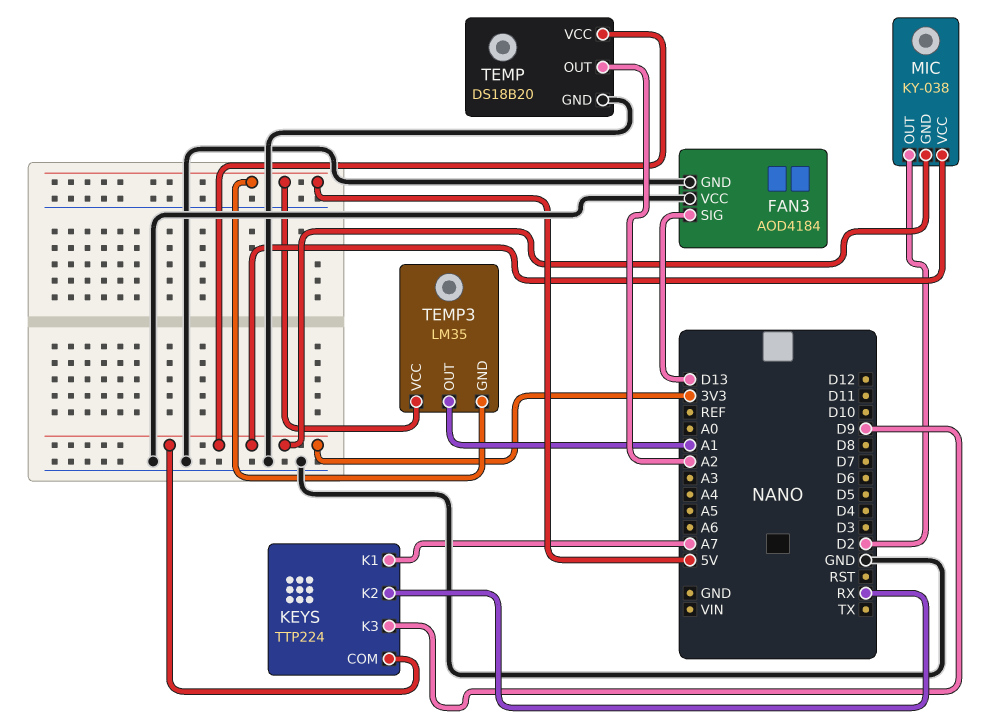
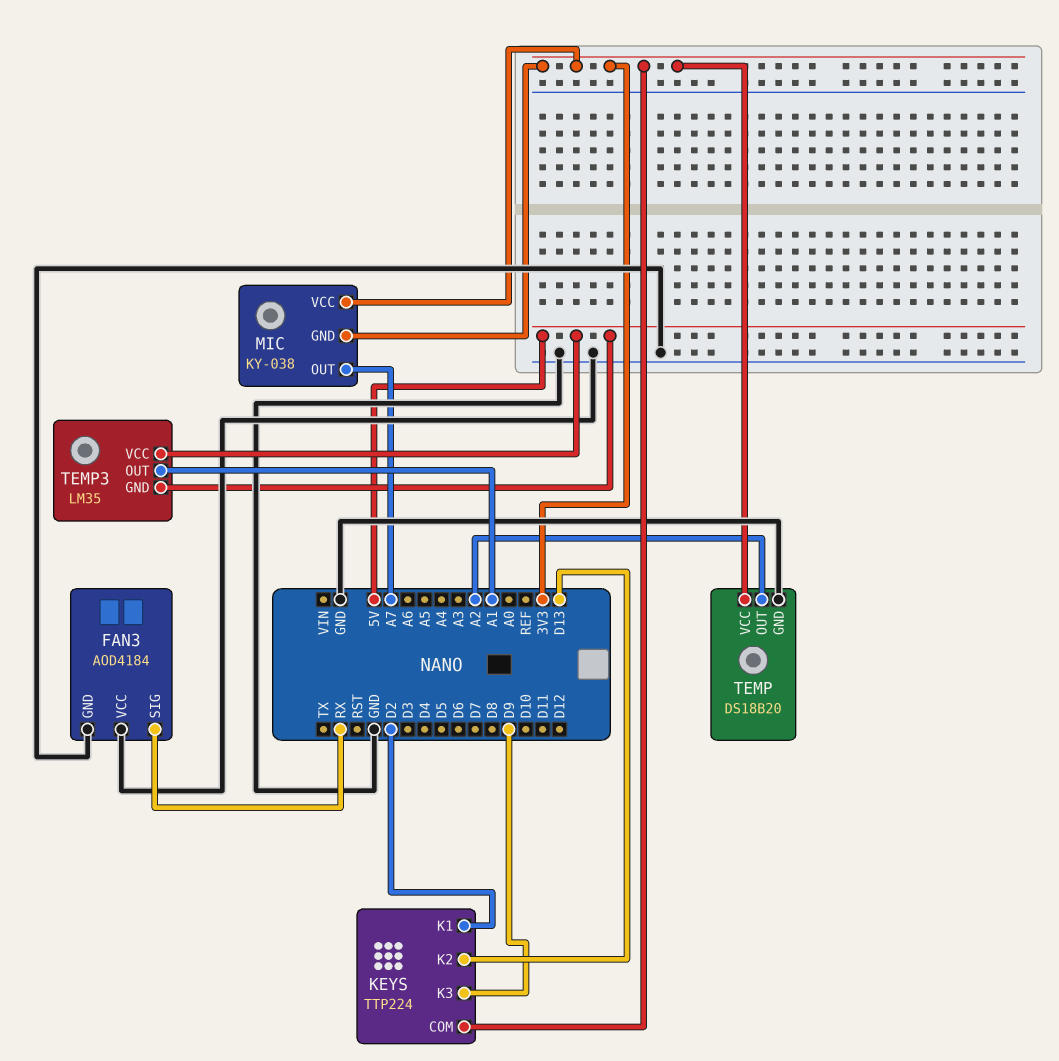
FAN3 pin SIG: D13 -> RX
KEYS pin K1: A7 -> D2
KEYS pin K2: RX -> D13
MIC pin OUT: D2 -> A7

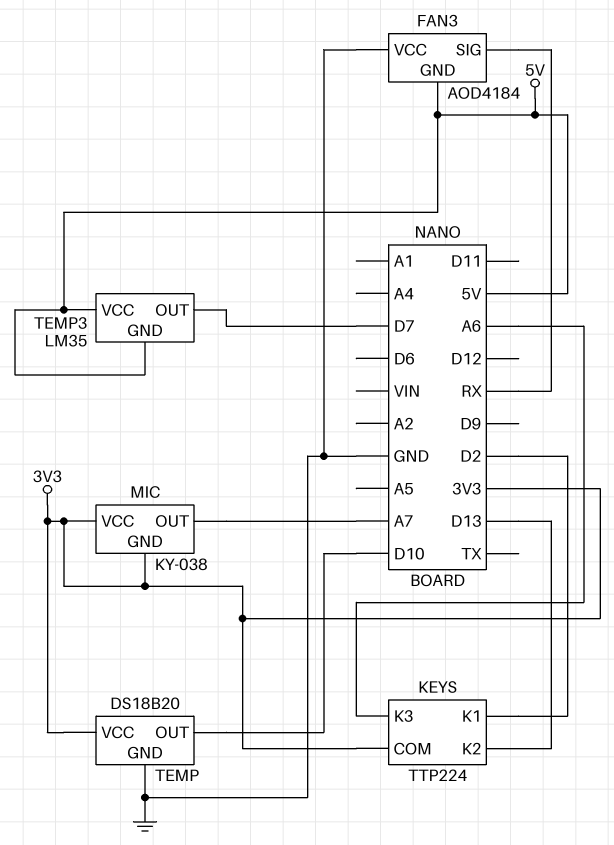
FAN3 pin GND: GND -> 5V
KEYS pin K3: D9 -> A6
TEMP pin OUT: A2 -> D10
TEMP3 pin OUT: A1 -> D7

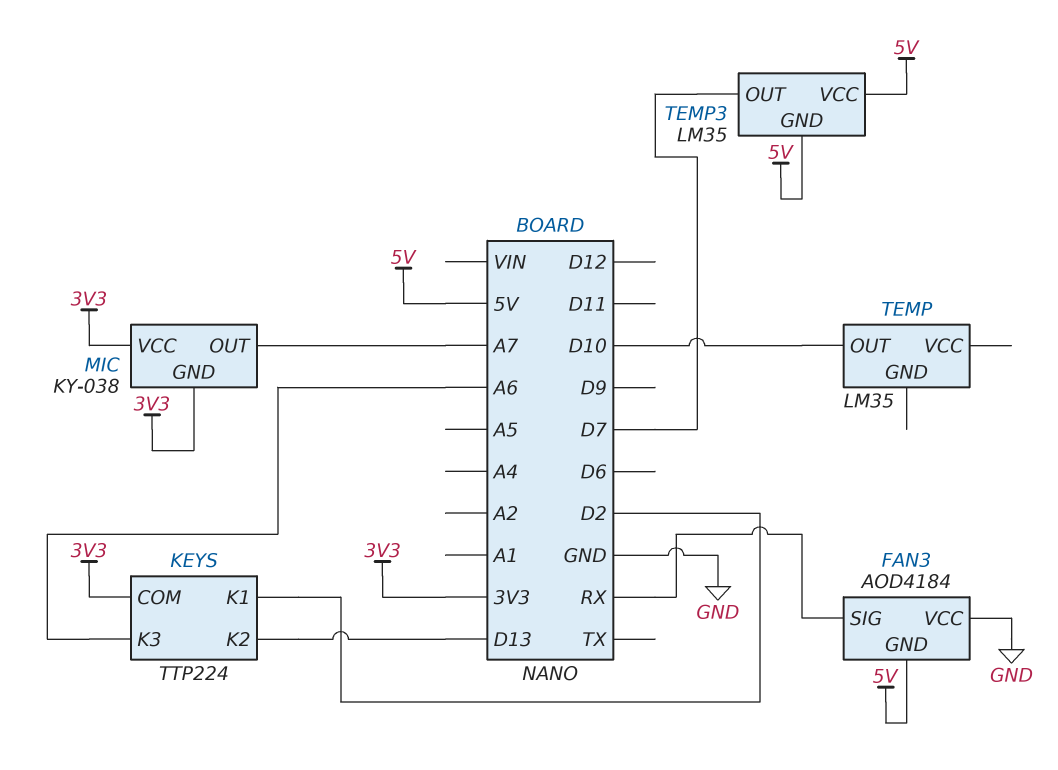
TEMP: DS18B20 -> LM35
TEMP pin GND: GND -> none
TEMP pin VCC: 3V3 -> none

